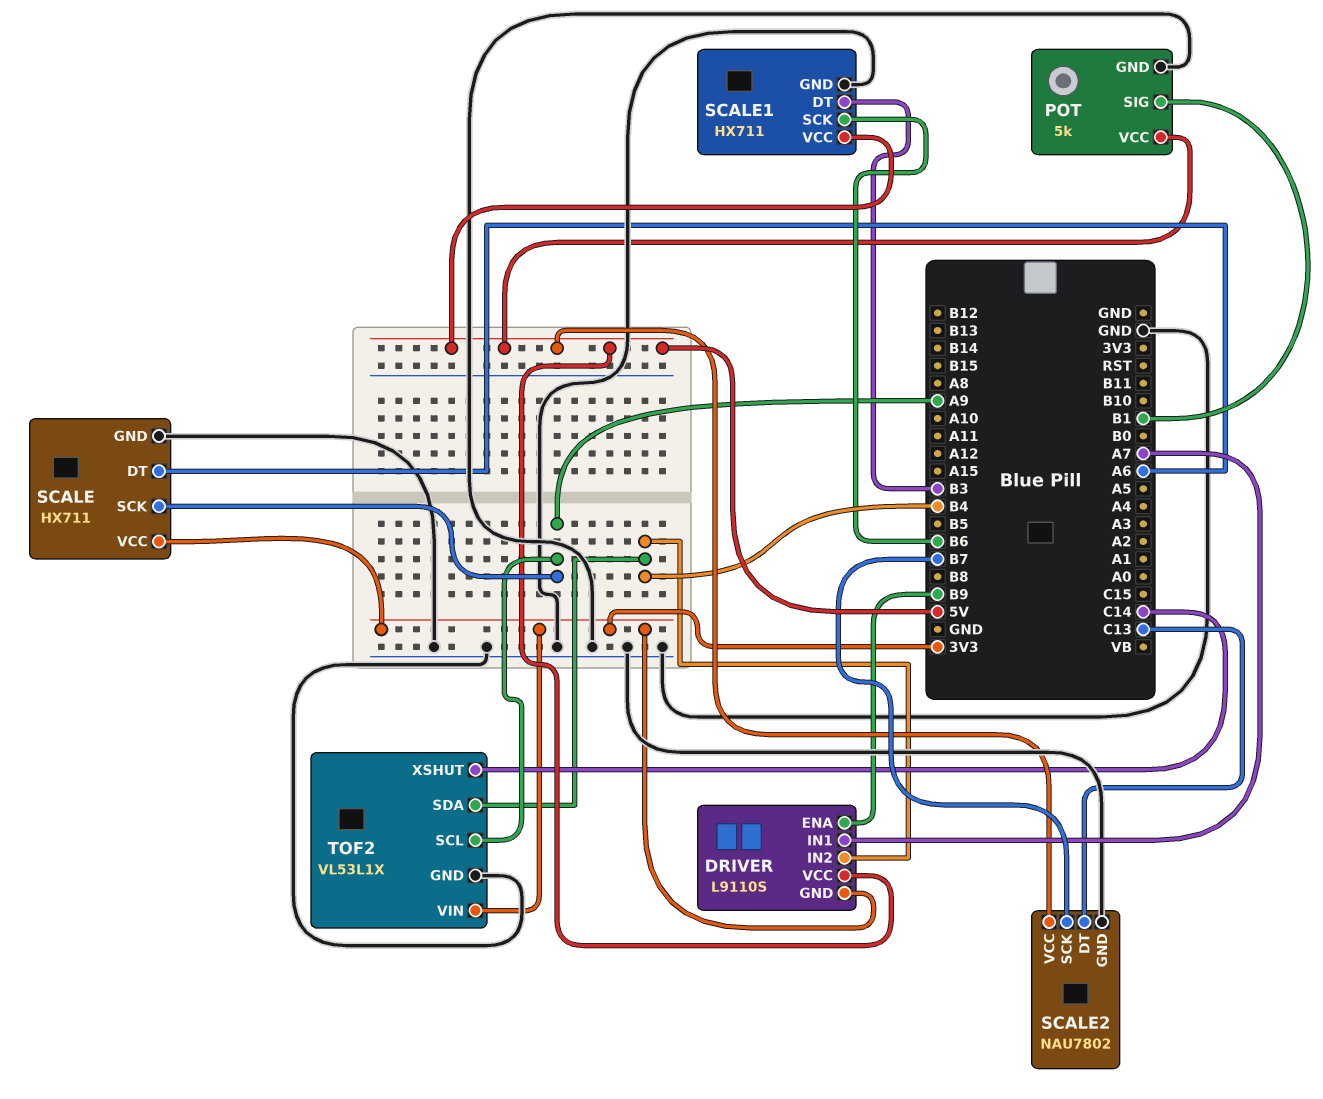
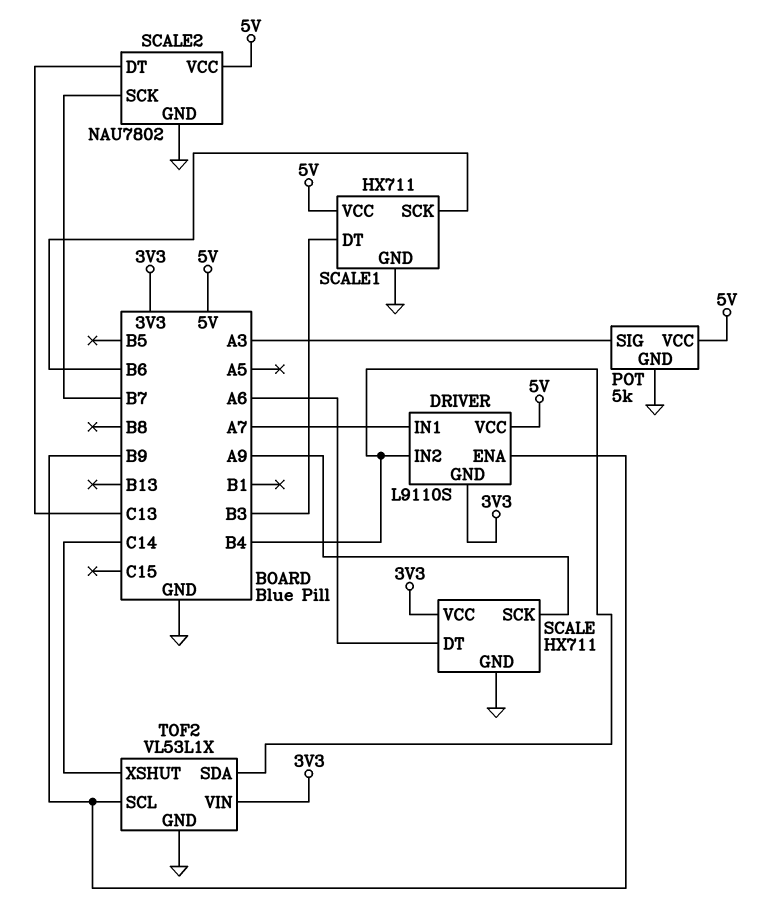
POT pin SIG: B1 -> A3
TOF2 pin SCL: A9 -> B9

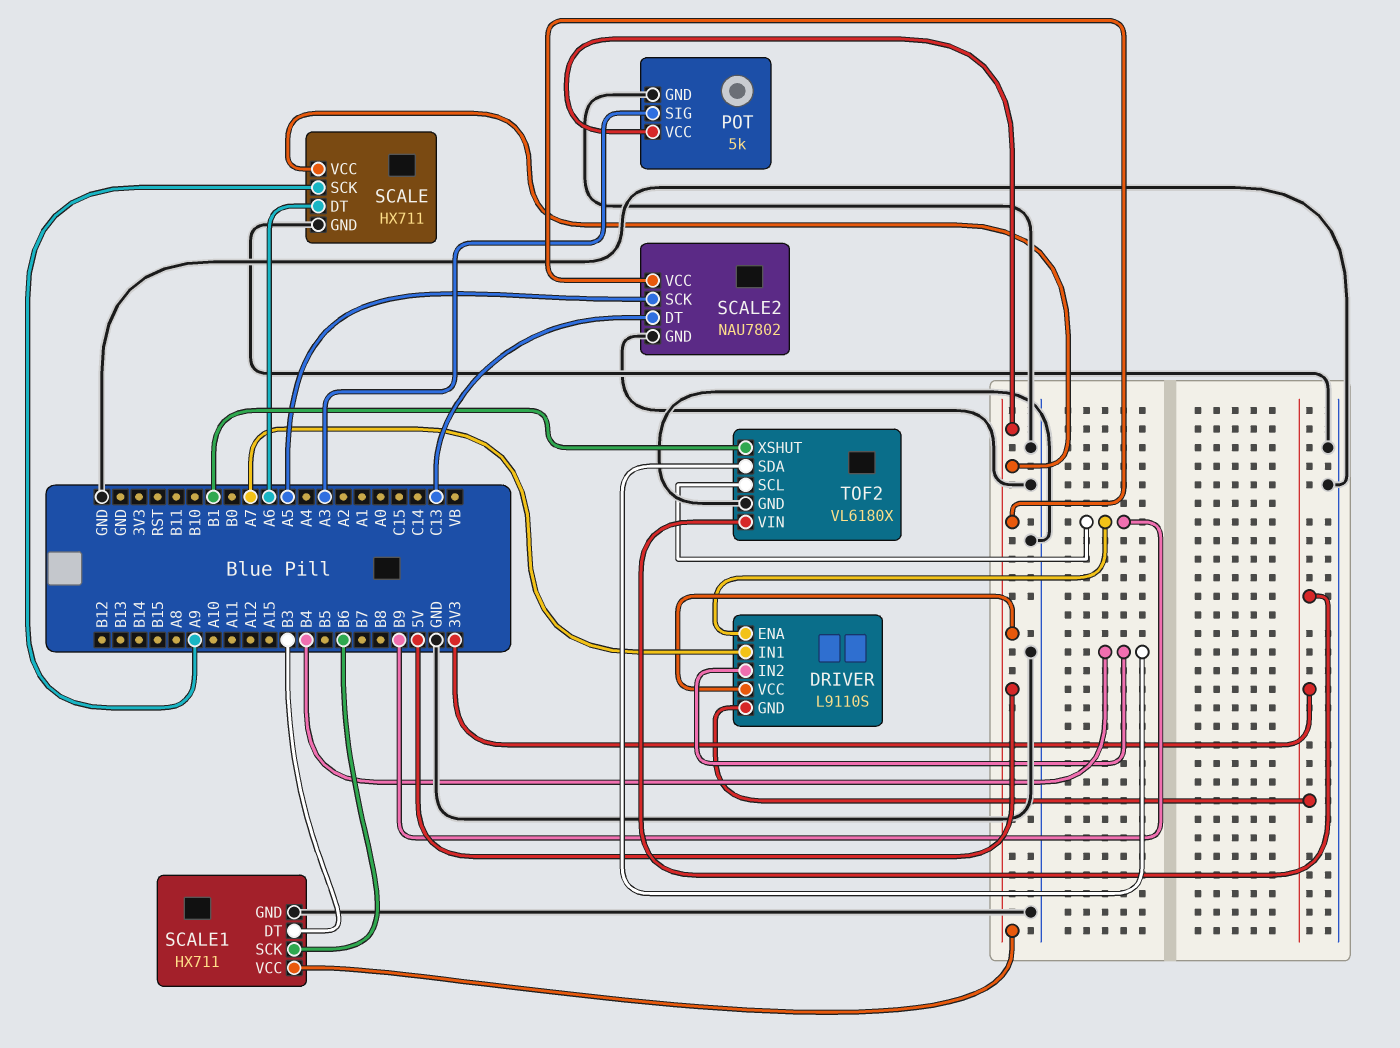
SCALE pin VCC: 3V3 -> 5V
SCALE2 pin SCK: B7 -> A5
TOF2: VL53L1X -> VL6180X
TOF2 pin XSHUT: C14 -> B1

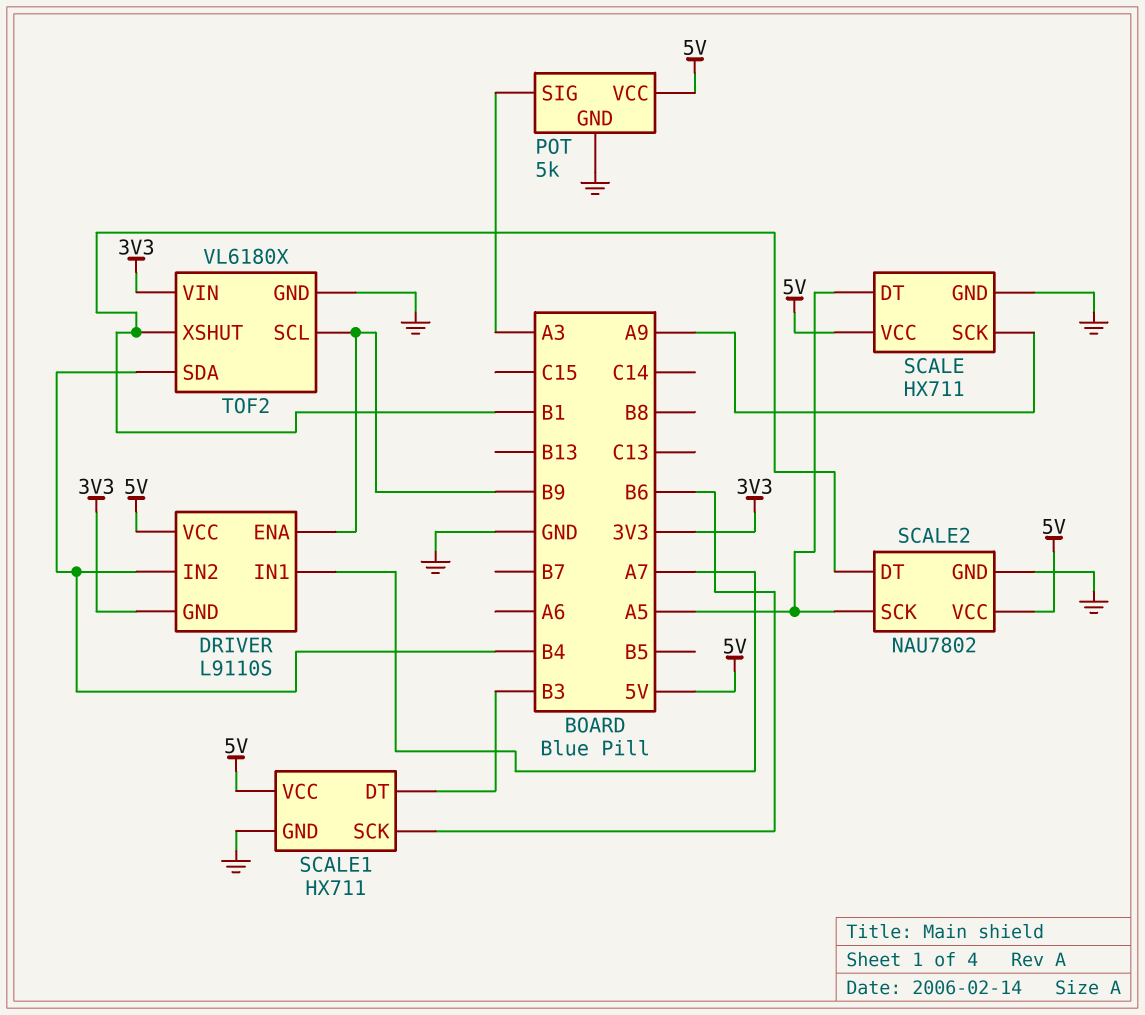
SCALE pin DT: A6 -> A5
SCALE2 pin DT: C13 -> B1

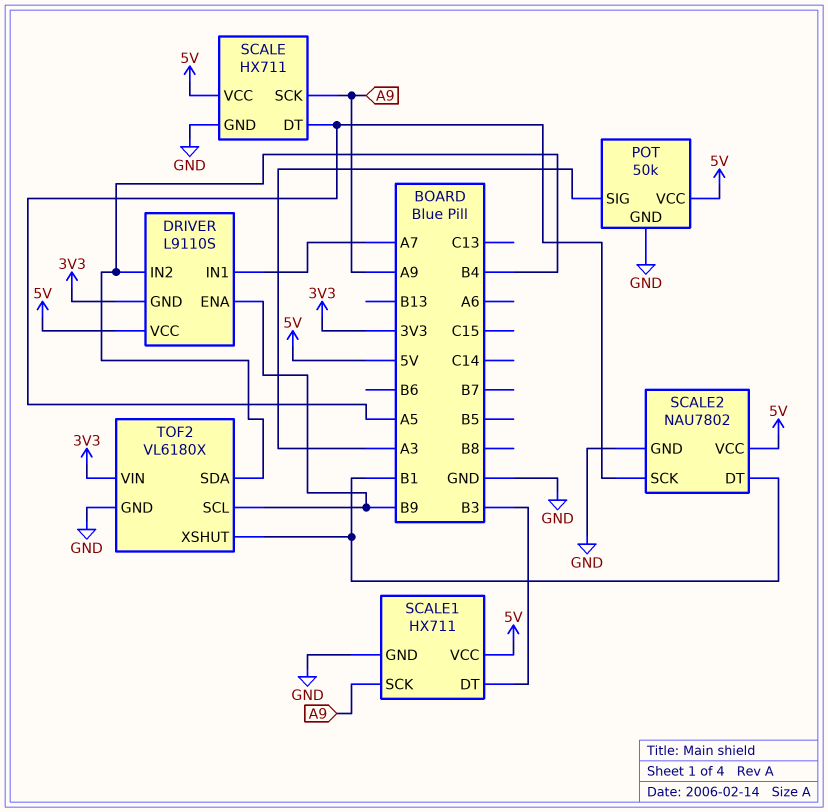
POT: 5k -> 50k
SCALE1 pin SCK: B6 -> A9

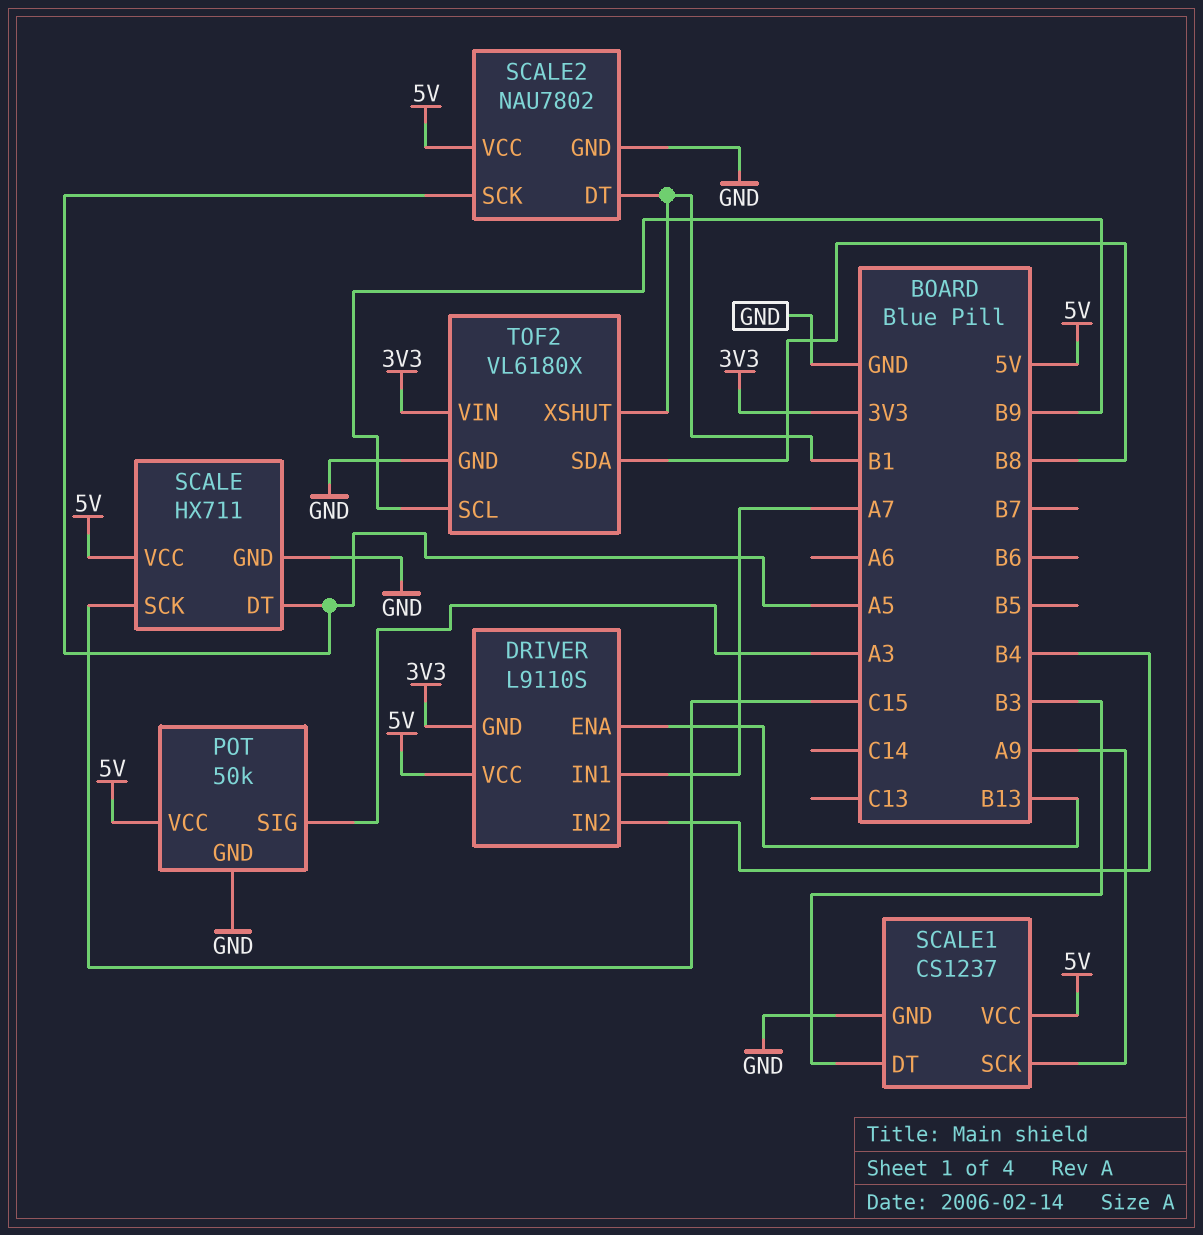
DRIVER pin ENA: B9 -> B13
SCALE pin SCK: A9 -> C15
SCALE1: HX711 -> CS1237
TOF2 pin SDA: B4 -> B8

